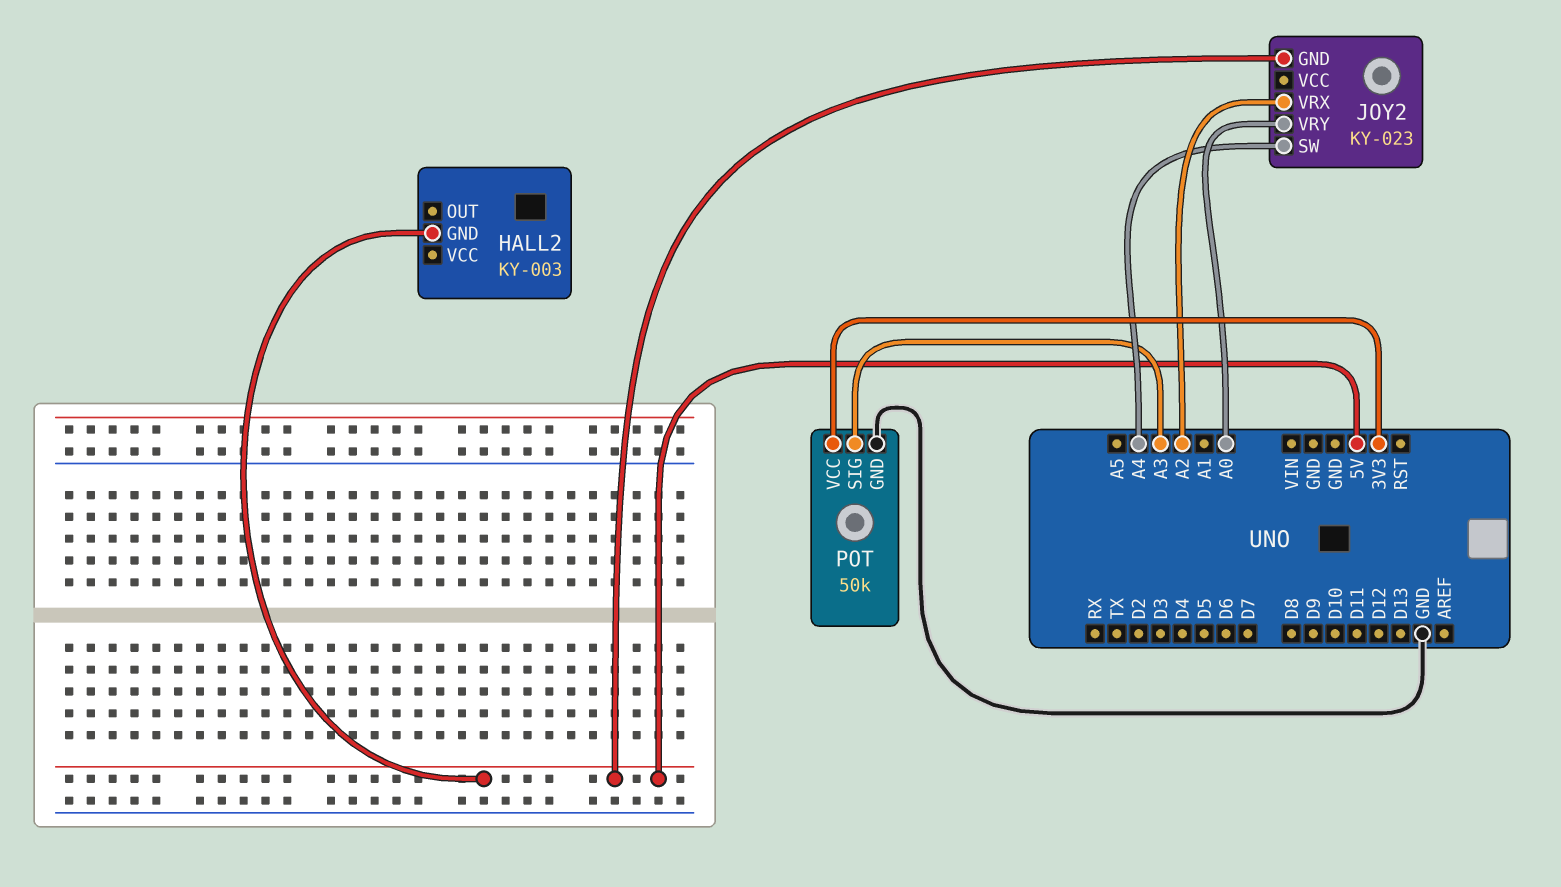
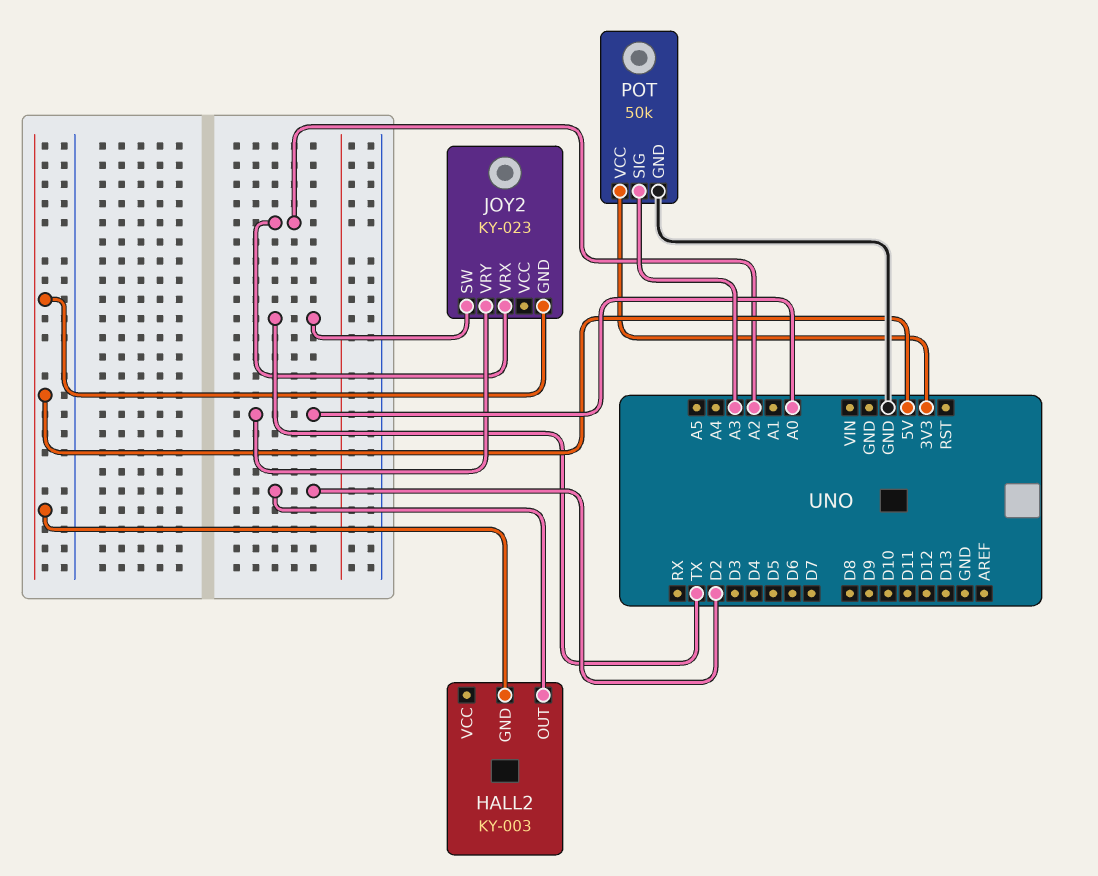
HALL2 pin OUT: none -> D2
JOY2 pin SW: A4 -> TX

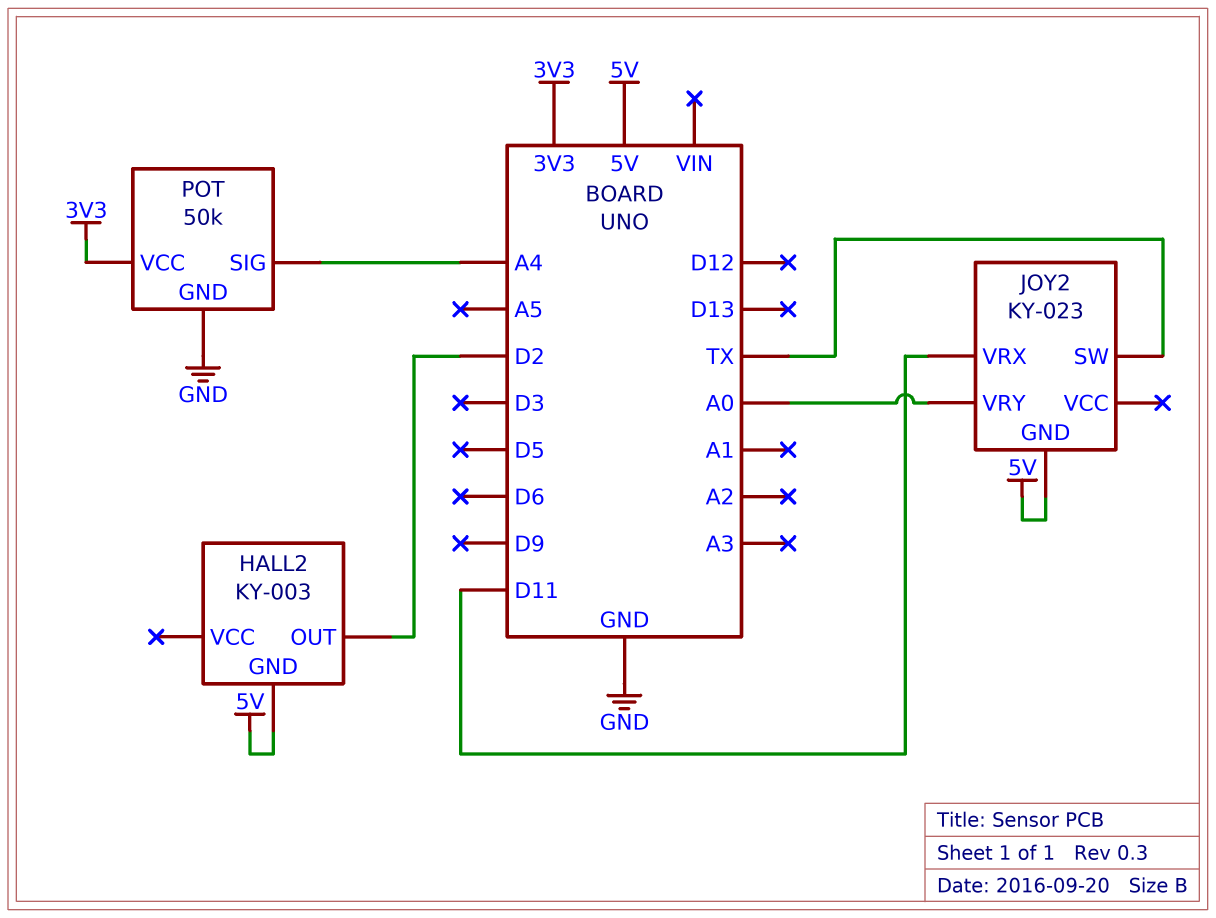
JOY2 pin VRX: A2 -> D11
POT pin SIG: A3 -> A4

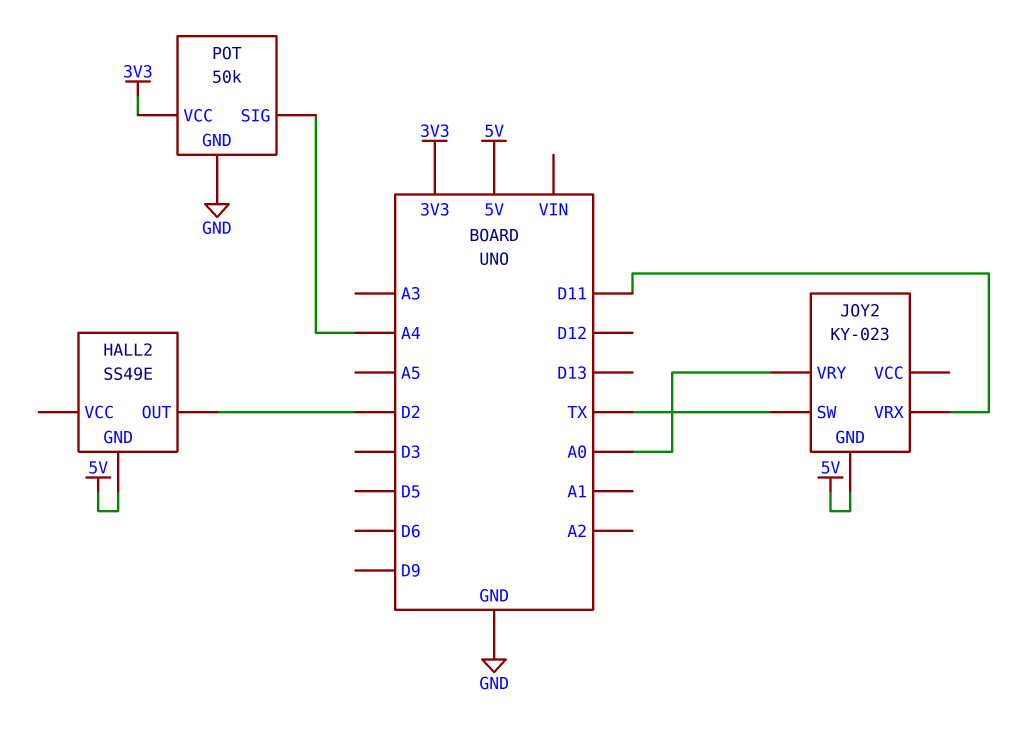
HALL2: KY-003 -> SS49E

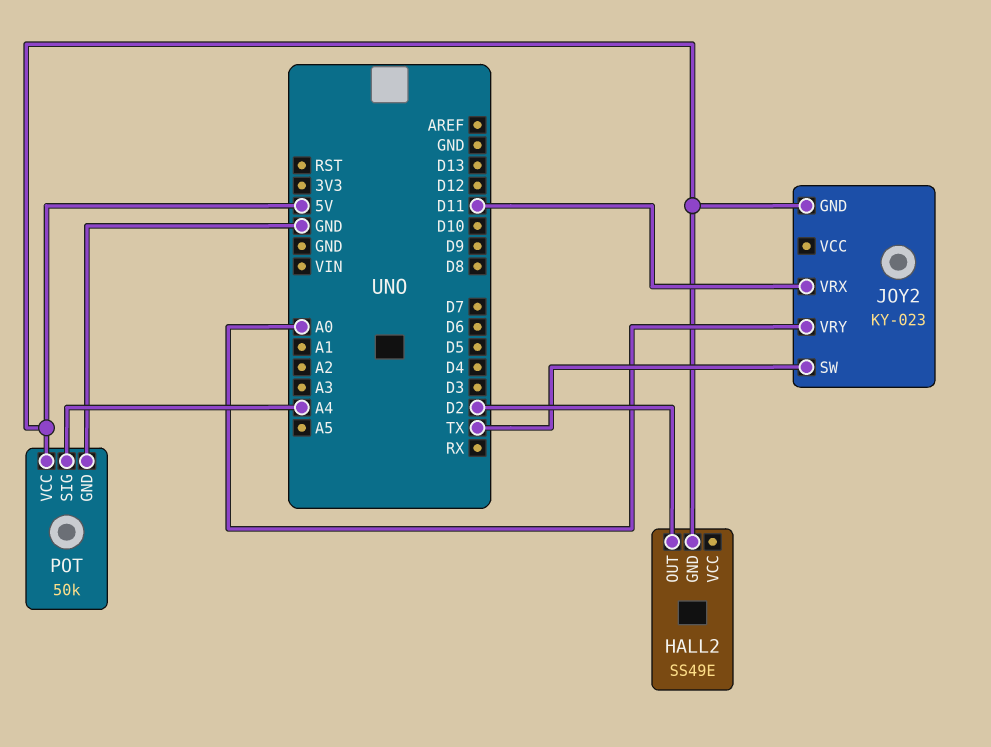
POT pin VCC: 3V3 -> 5V

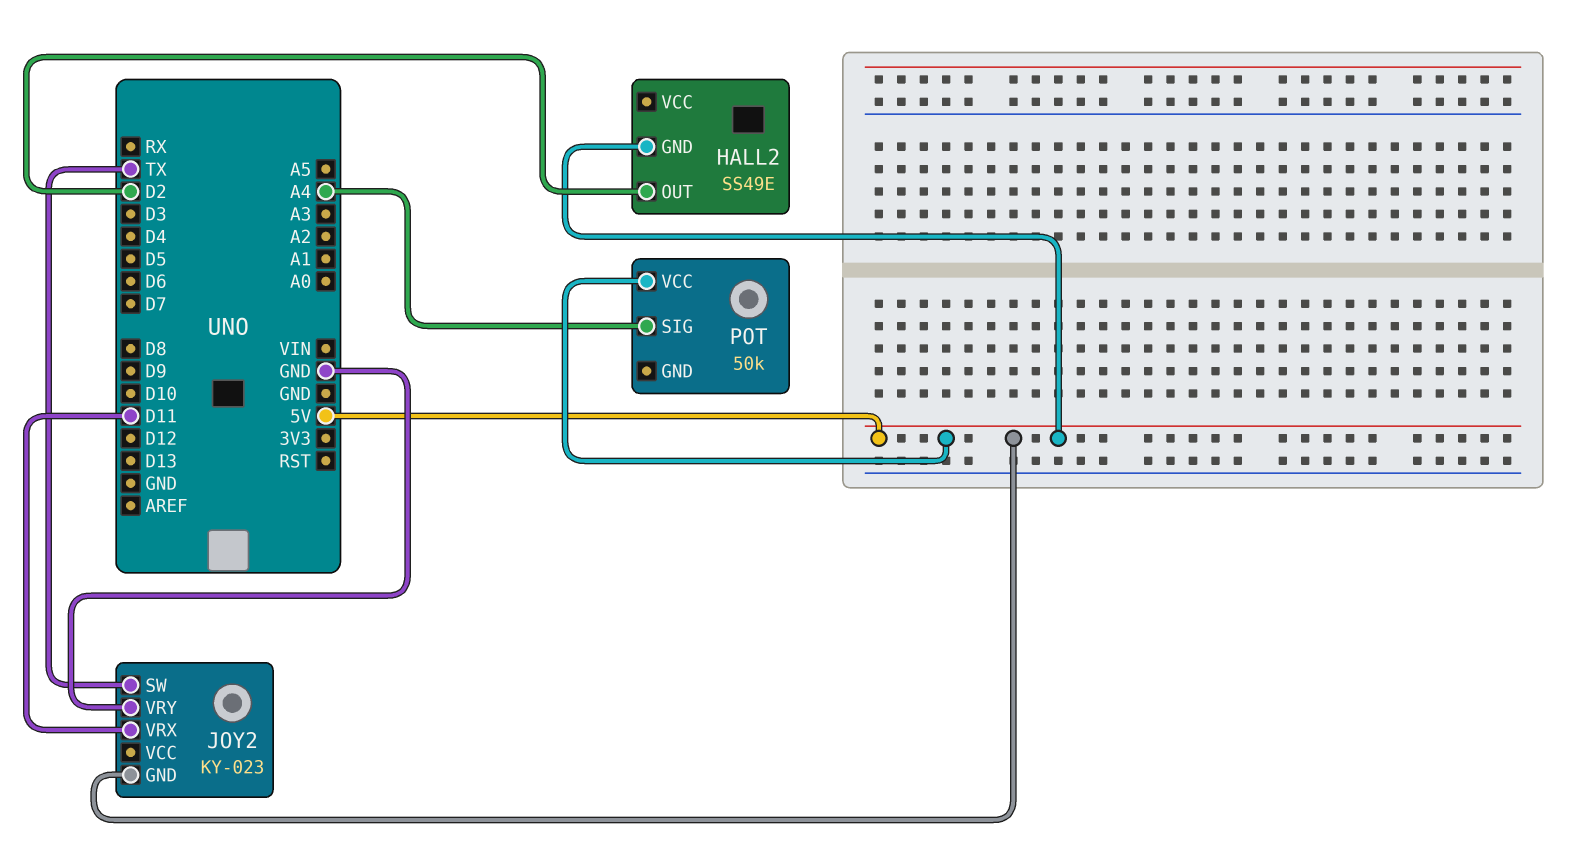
JOY2 pin VRY: A0 -> GND
POT pin GND: GND -> none

